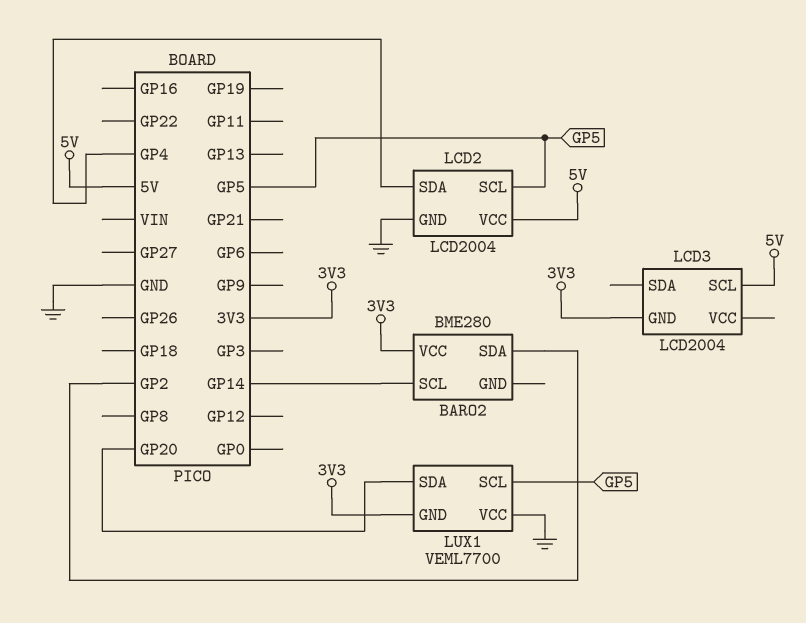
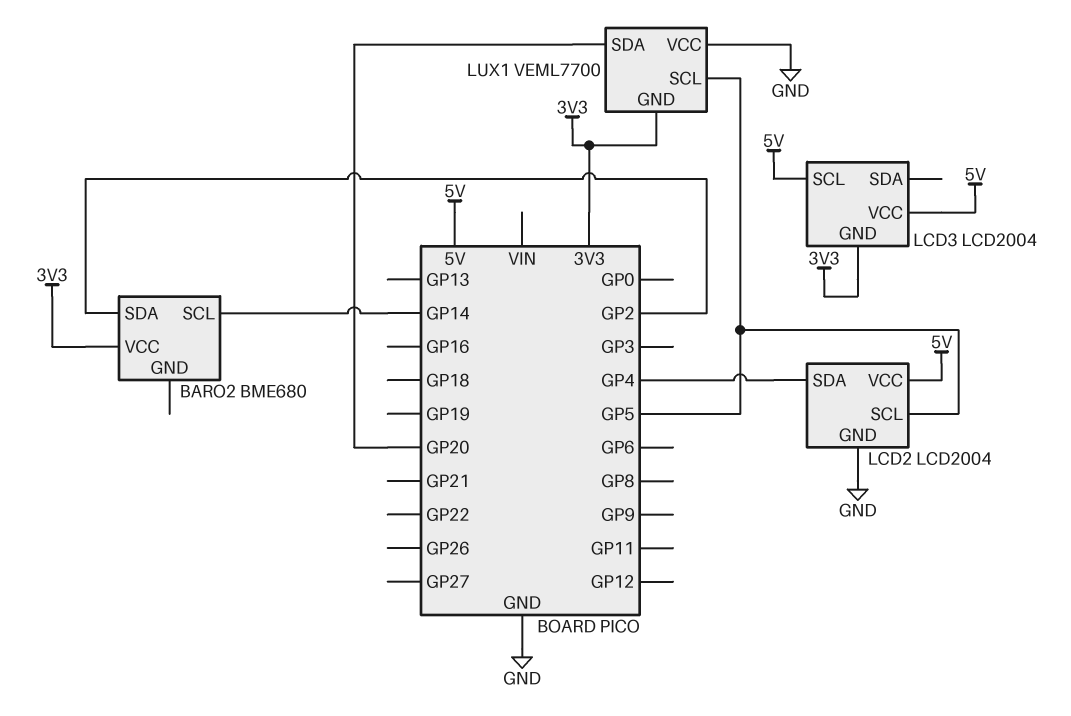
BARO2: BME280 -> BME680
LCD3 pin VCC: none -> 5V

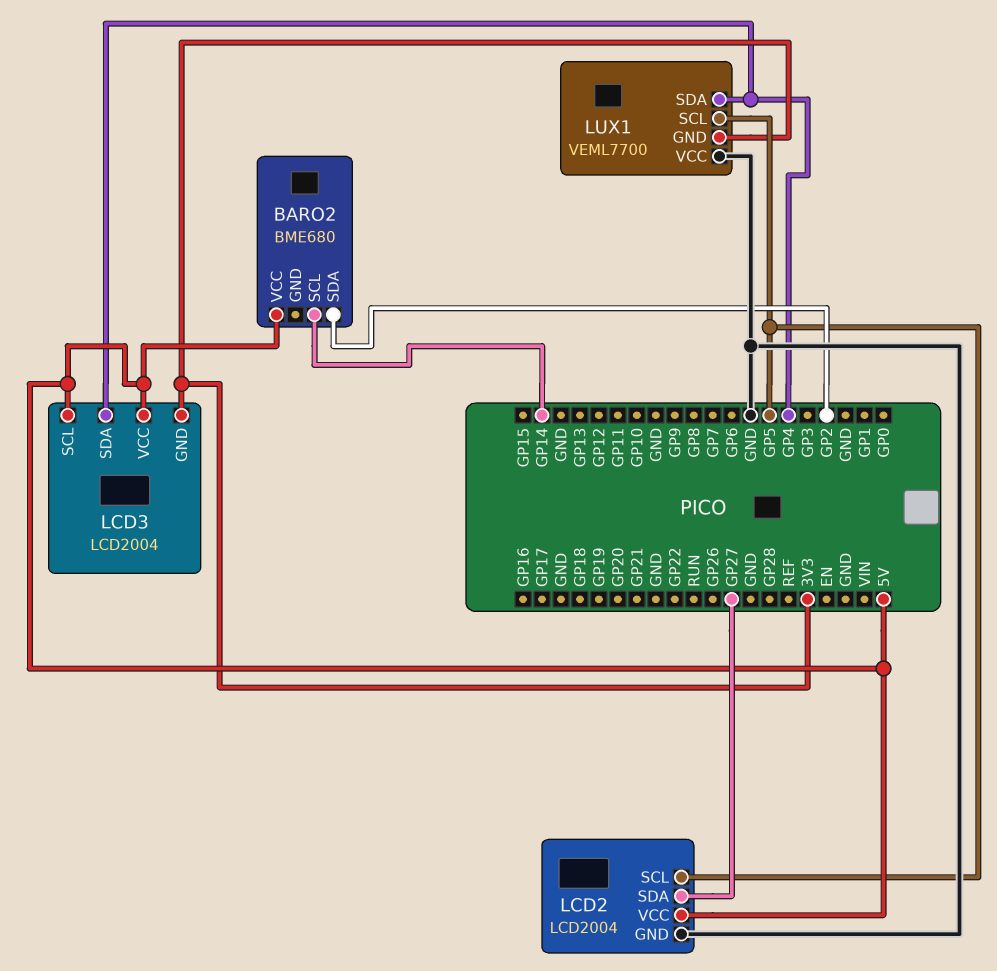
BARO2 pin VCC: 3V3 -> 5V
LCD2 pin SDA: GP4 -> GP27
LCD3 pin SDA: none -> GP4
LUX1 pin SDA: GP20 -> GP4

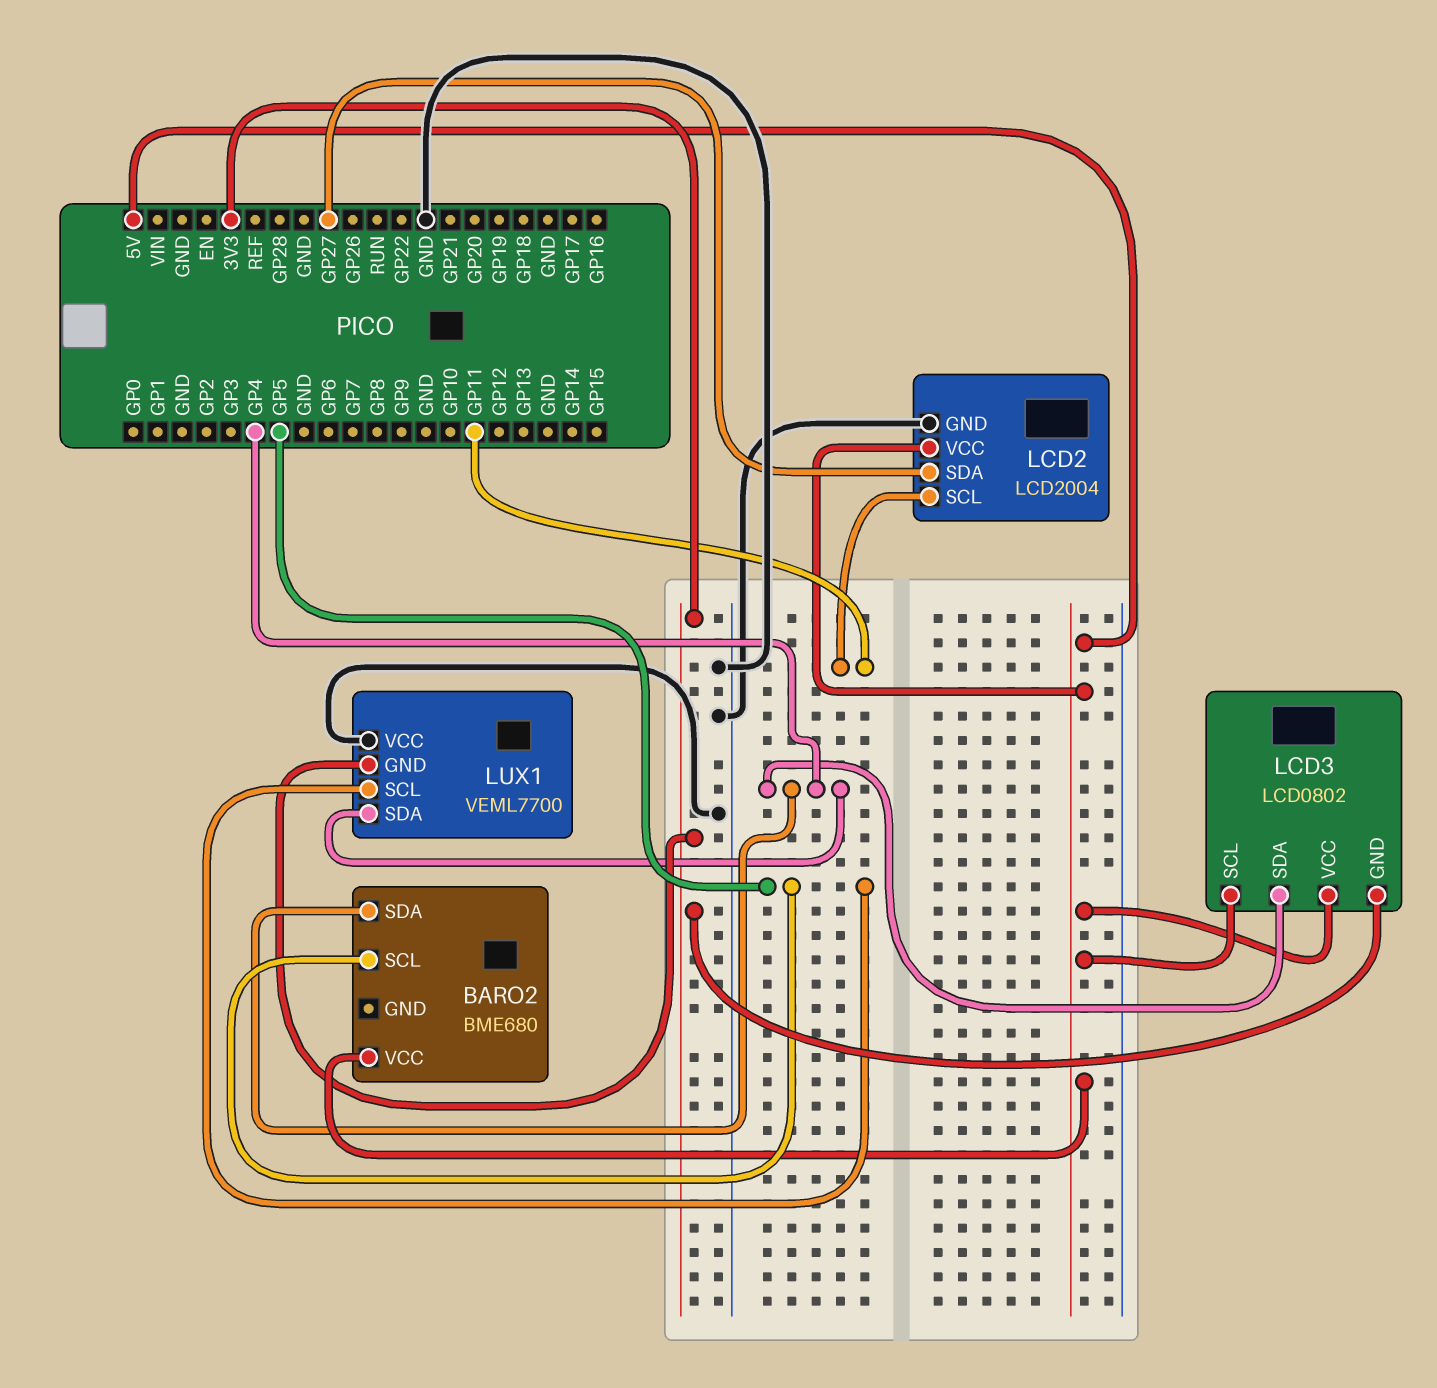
BARO2 pin SCL: GP14 -> GP5
BARO2 pin SDA: GP2 -> GP4
LCD2 pin SCL: GP5 -> GP11
LCD3: LCD2004 -> LCD0802

